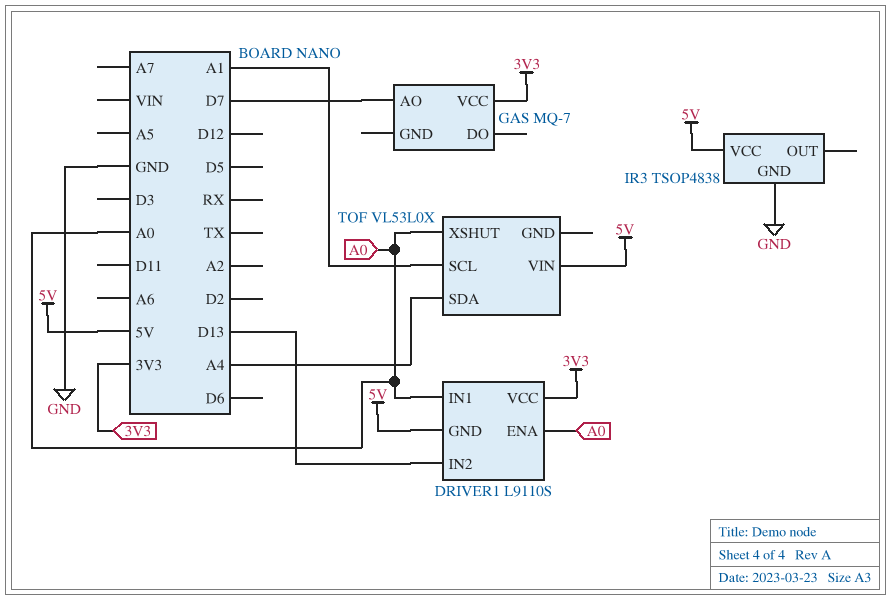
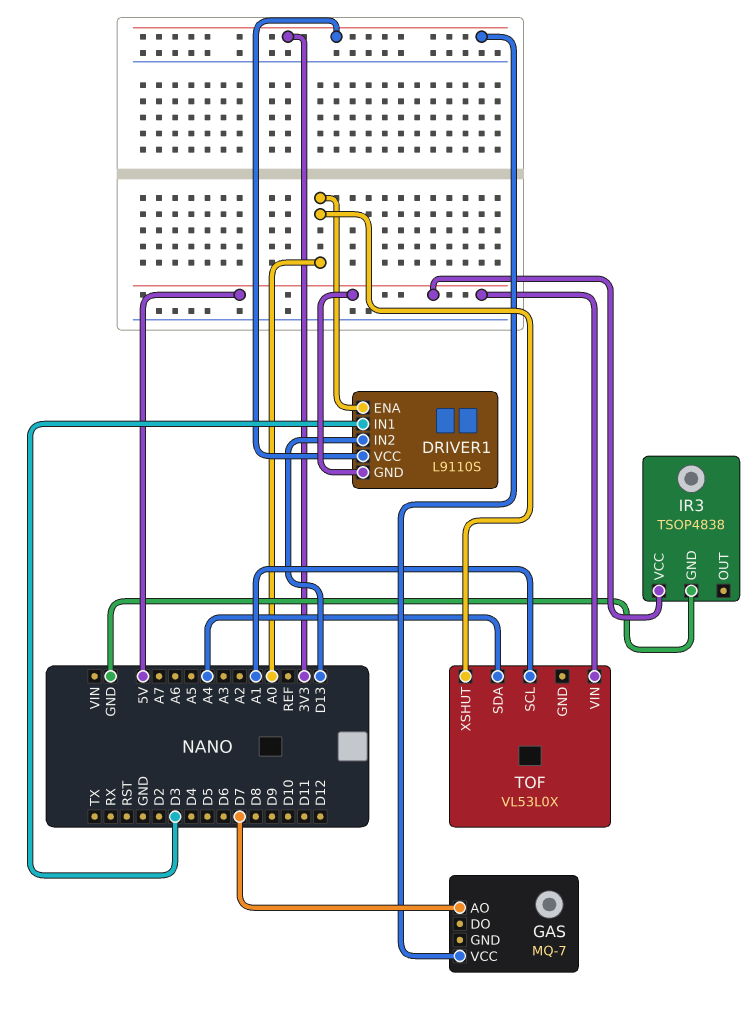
DRIVER1 pin IN1: A0 -> D3

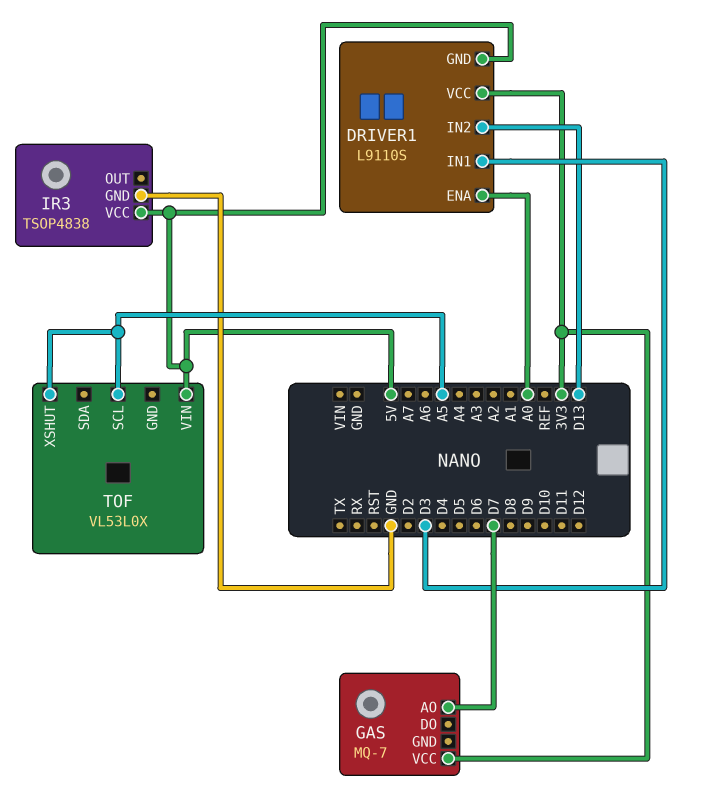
TOF pin SCL: A1 -> A5
TOF pin SDA: A4 -> none
TOF pin XSHUT: A0 -> A5

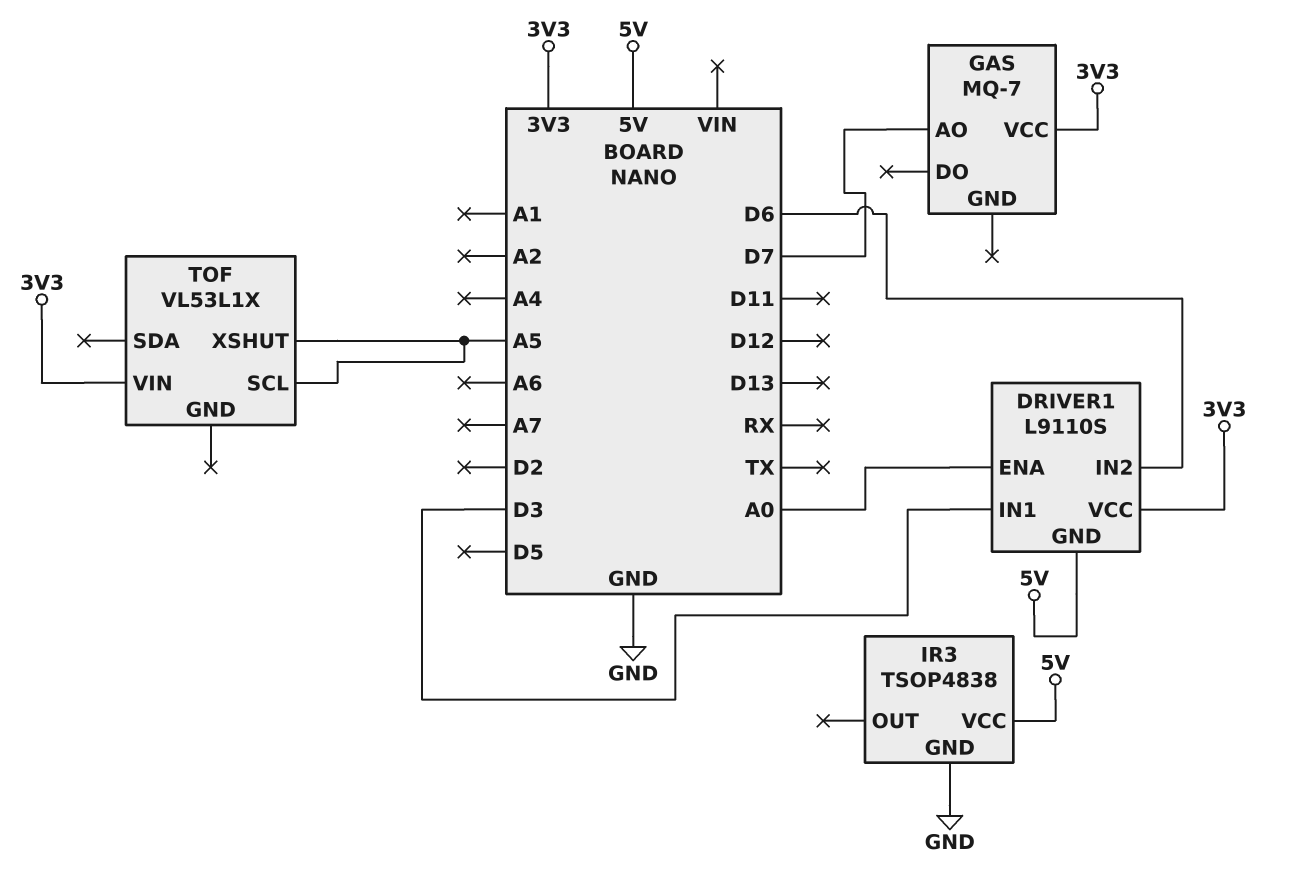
DRIVER1 pin IN2: D13 -> D6
TOF: VL53L0X -> VL53L1X
TOF pin VIN: 5V -> 3V3

